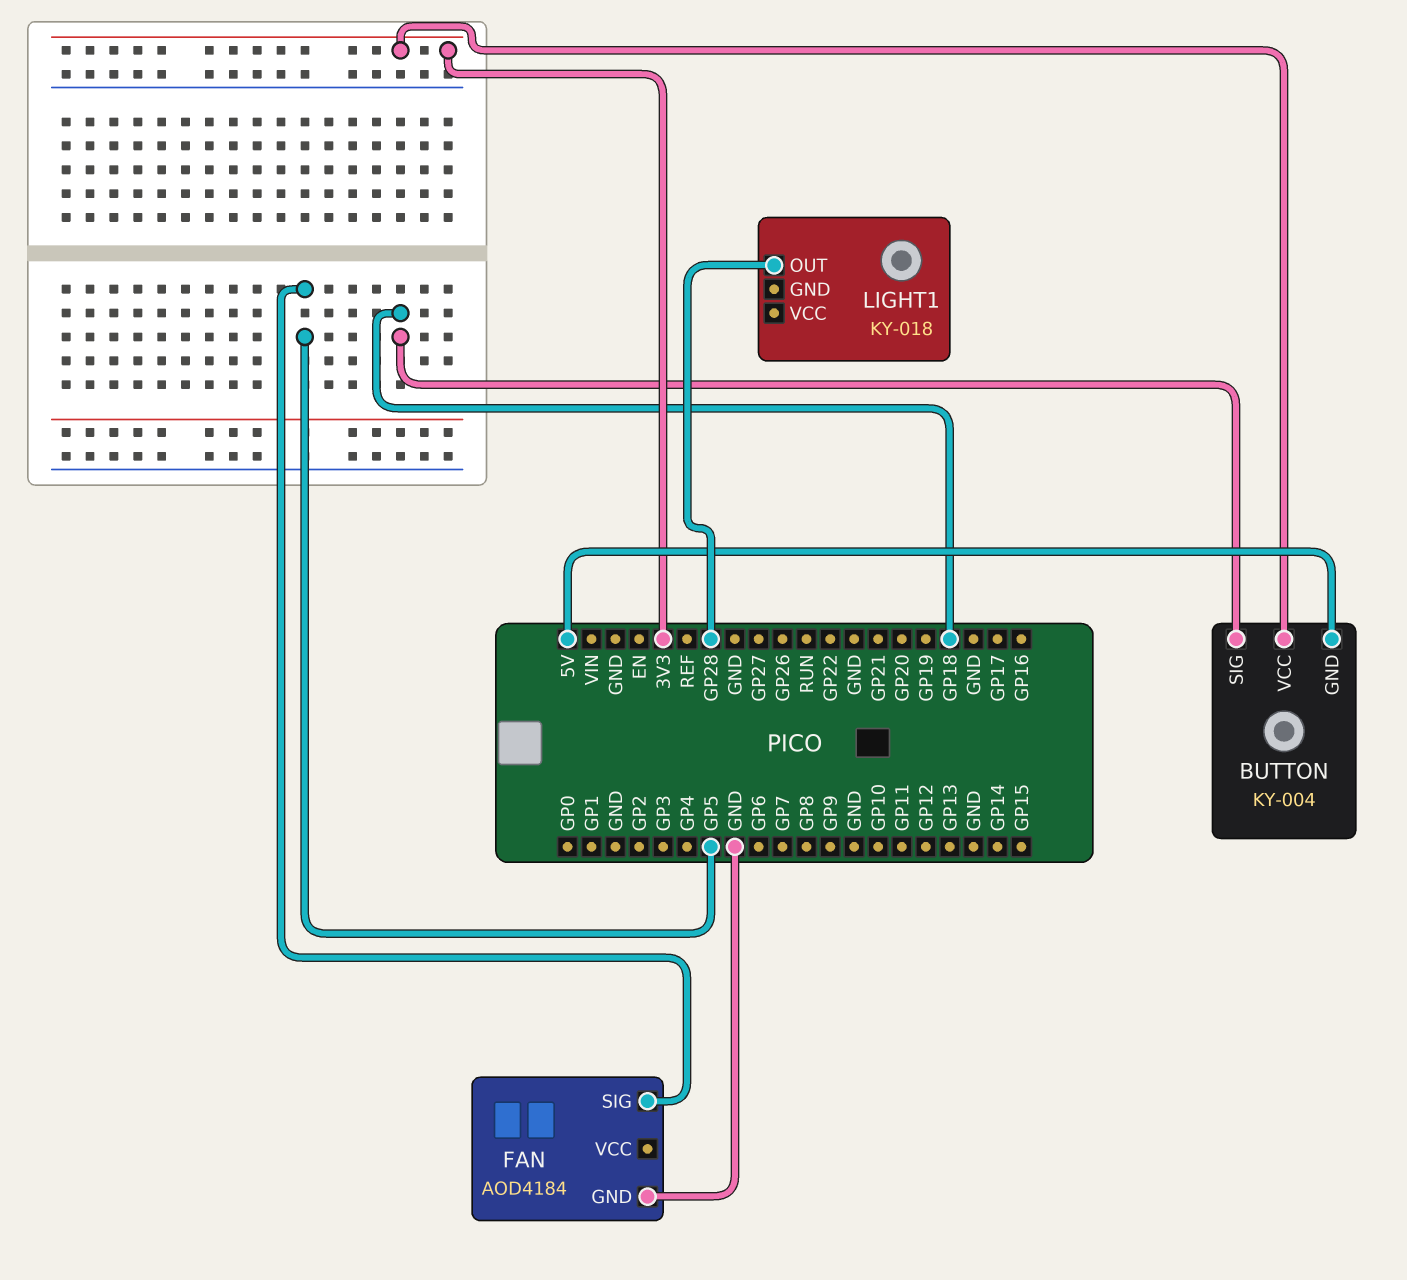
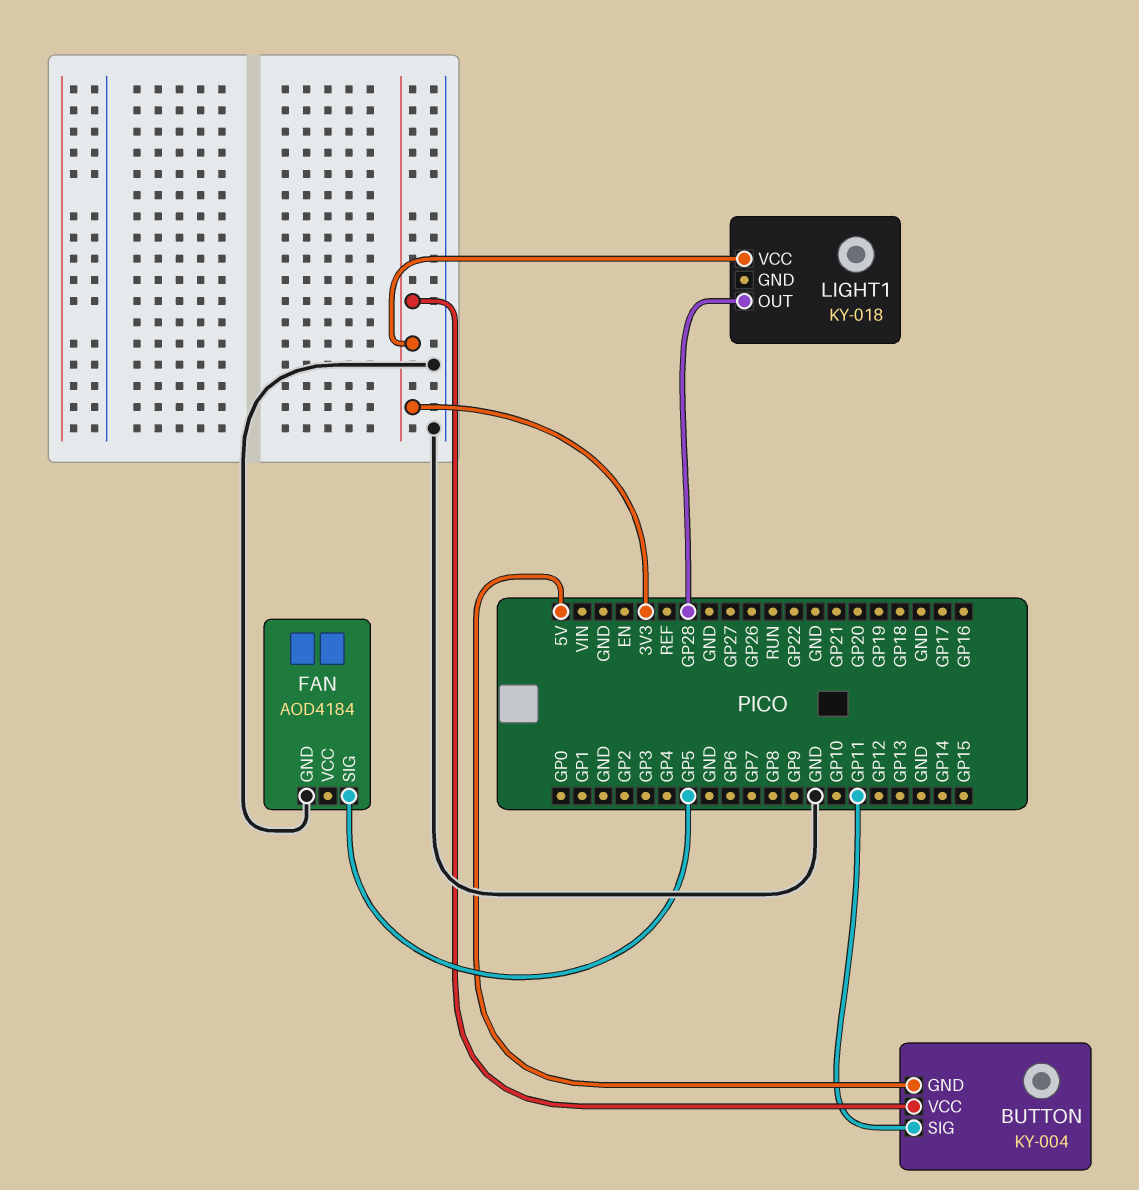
BUTTON pin SIG: GP18 -> GP11
LIGHT1 pin VCC: none -> 3V3

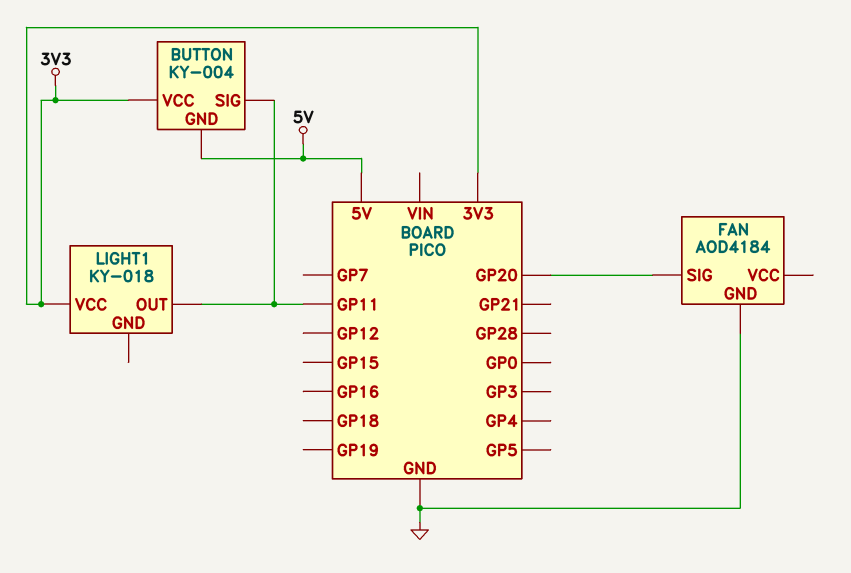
FAN pin SIG: GP5 -> GP20
LIGHT1 pin OUT: GP28 -> GP11

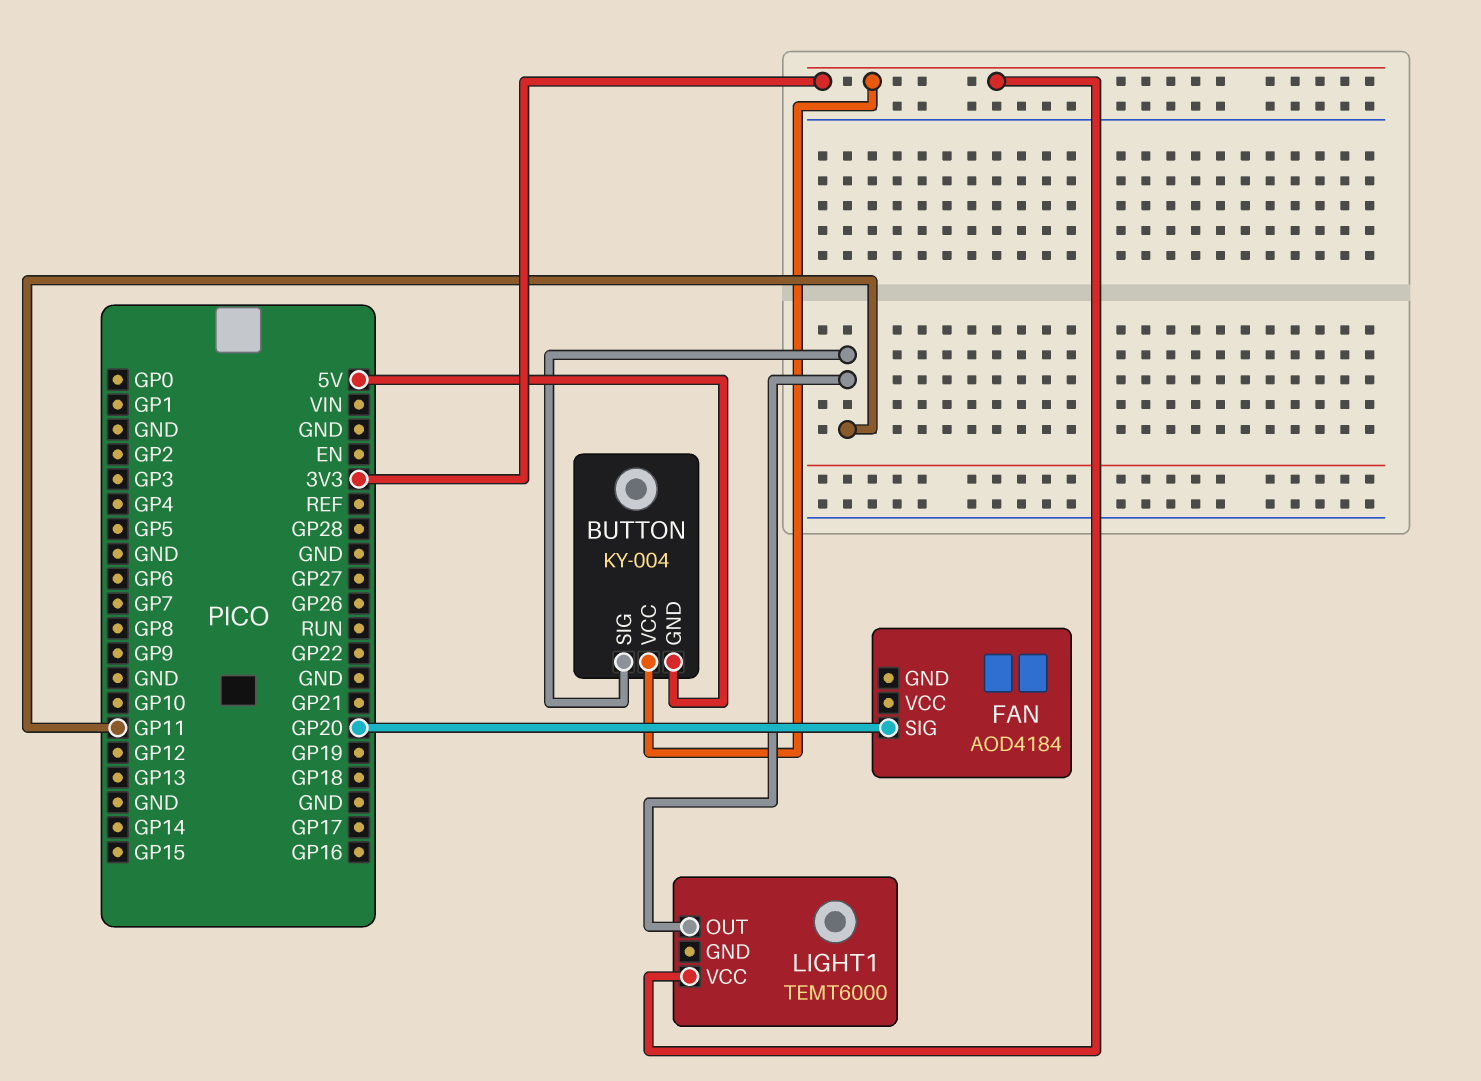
FAN pin GND: GND -> none
LIGHT1: KY-018 -> TEMT6000

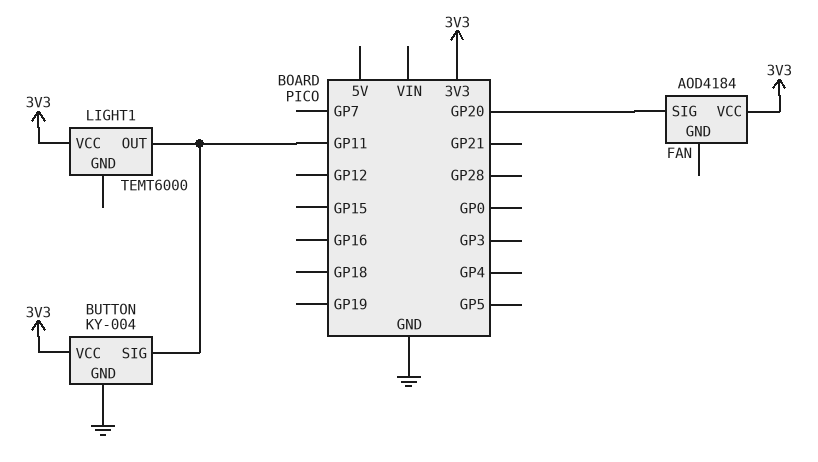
BUTTON pin GND: 5V -> GND
FAN pin VCC: none -> 3V3

